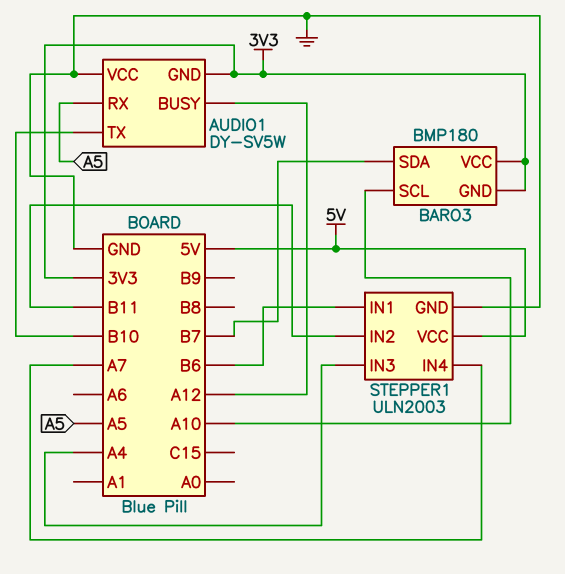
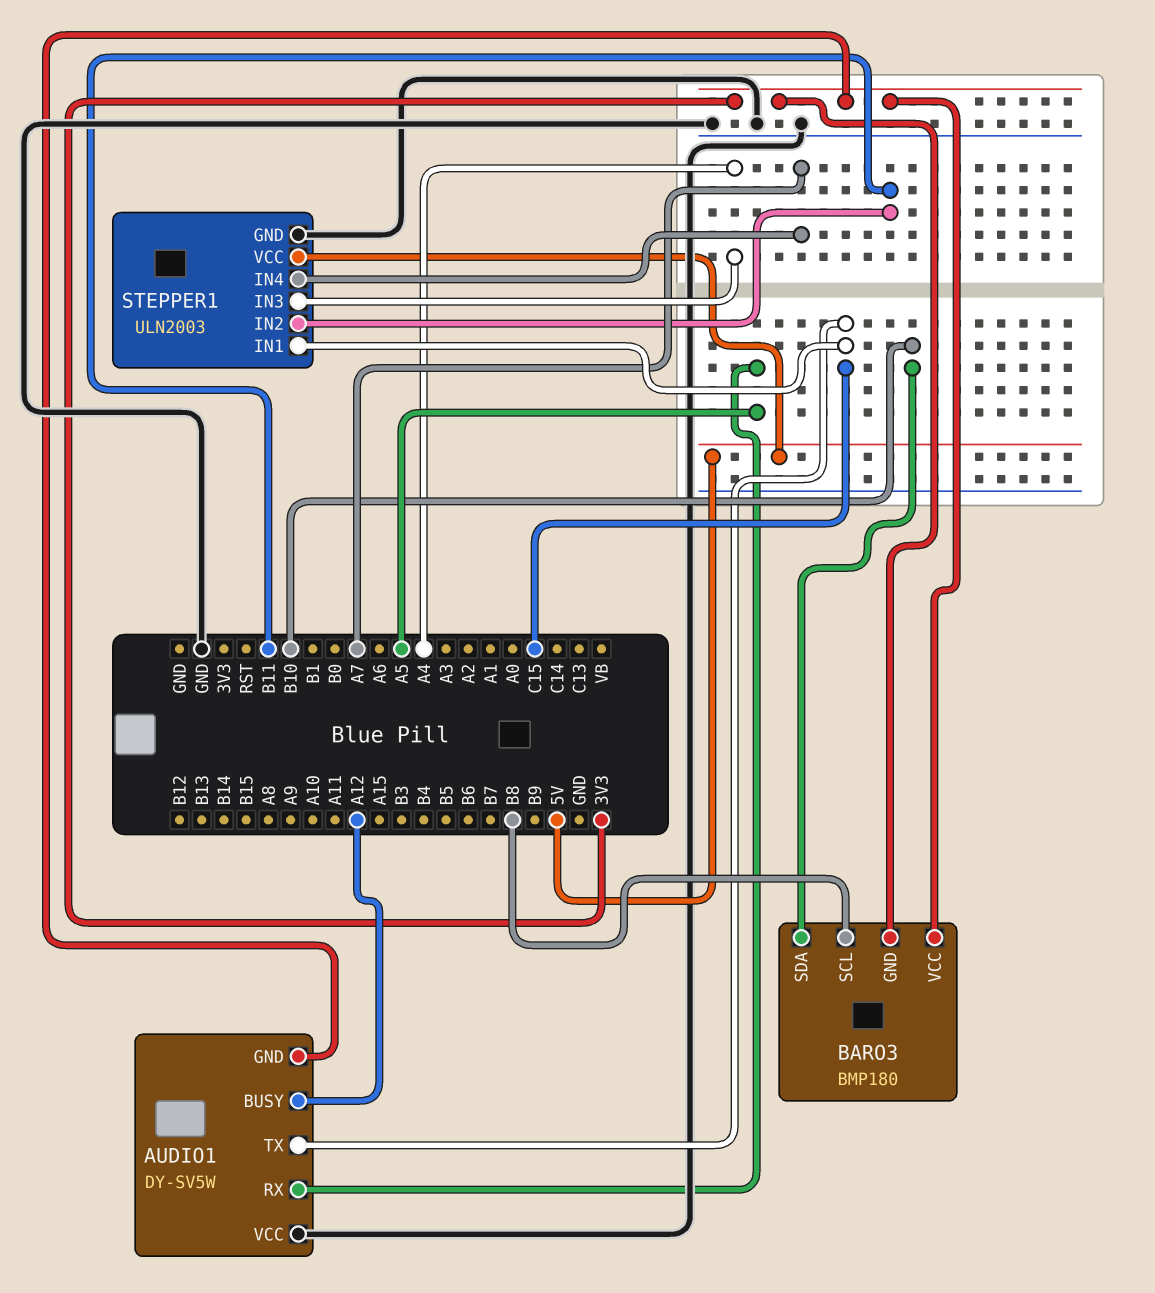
AUDIO1 pin TX: B10 -> C15
BARO3 pin SCL: A10 -> B8
BARO3 pin SDA: B7 -> B10
STEPPER1 pin IN1: B6 -> C15

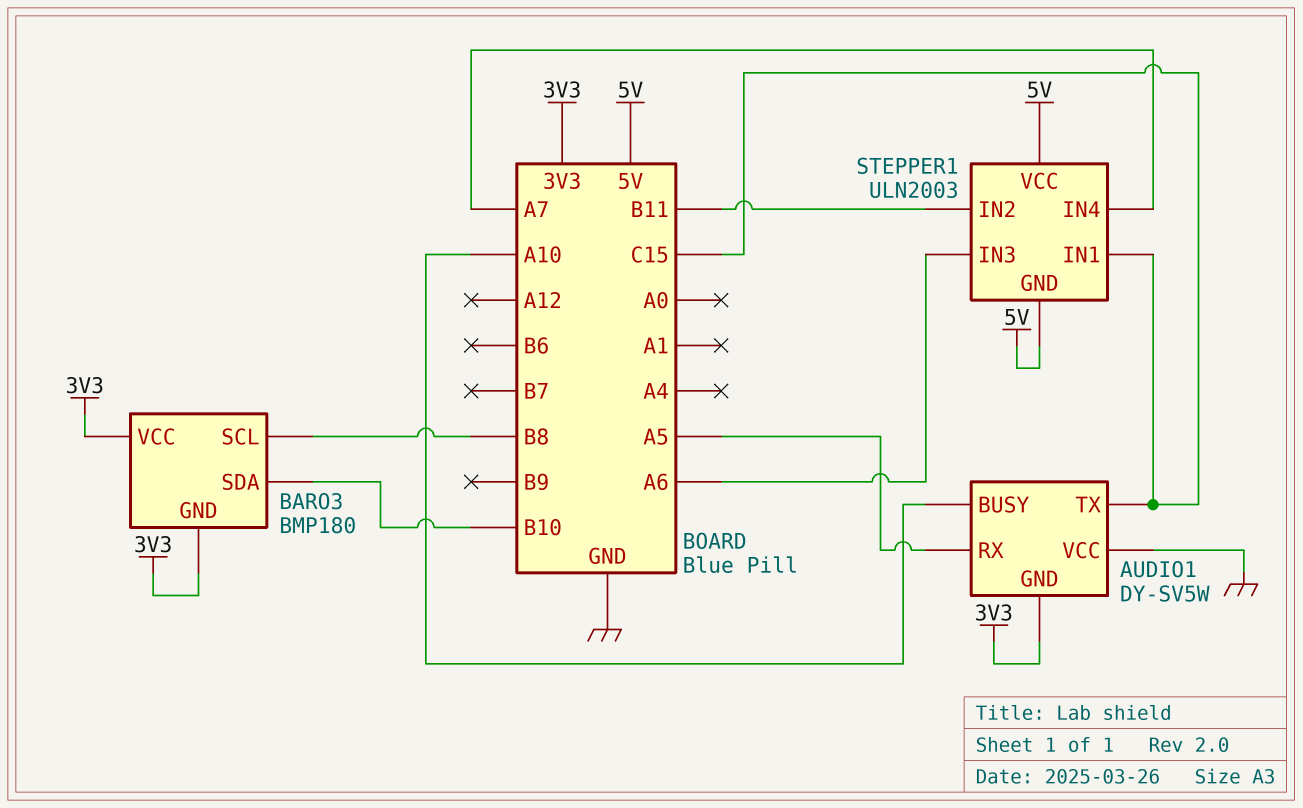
AUDIO1 pin BUSY: A12 -> A10
STEPPER1 pin GND: GND -> 5V
STEPPER1 pin IN3: A4 -> A6

